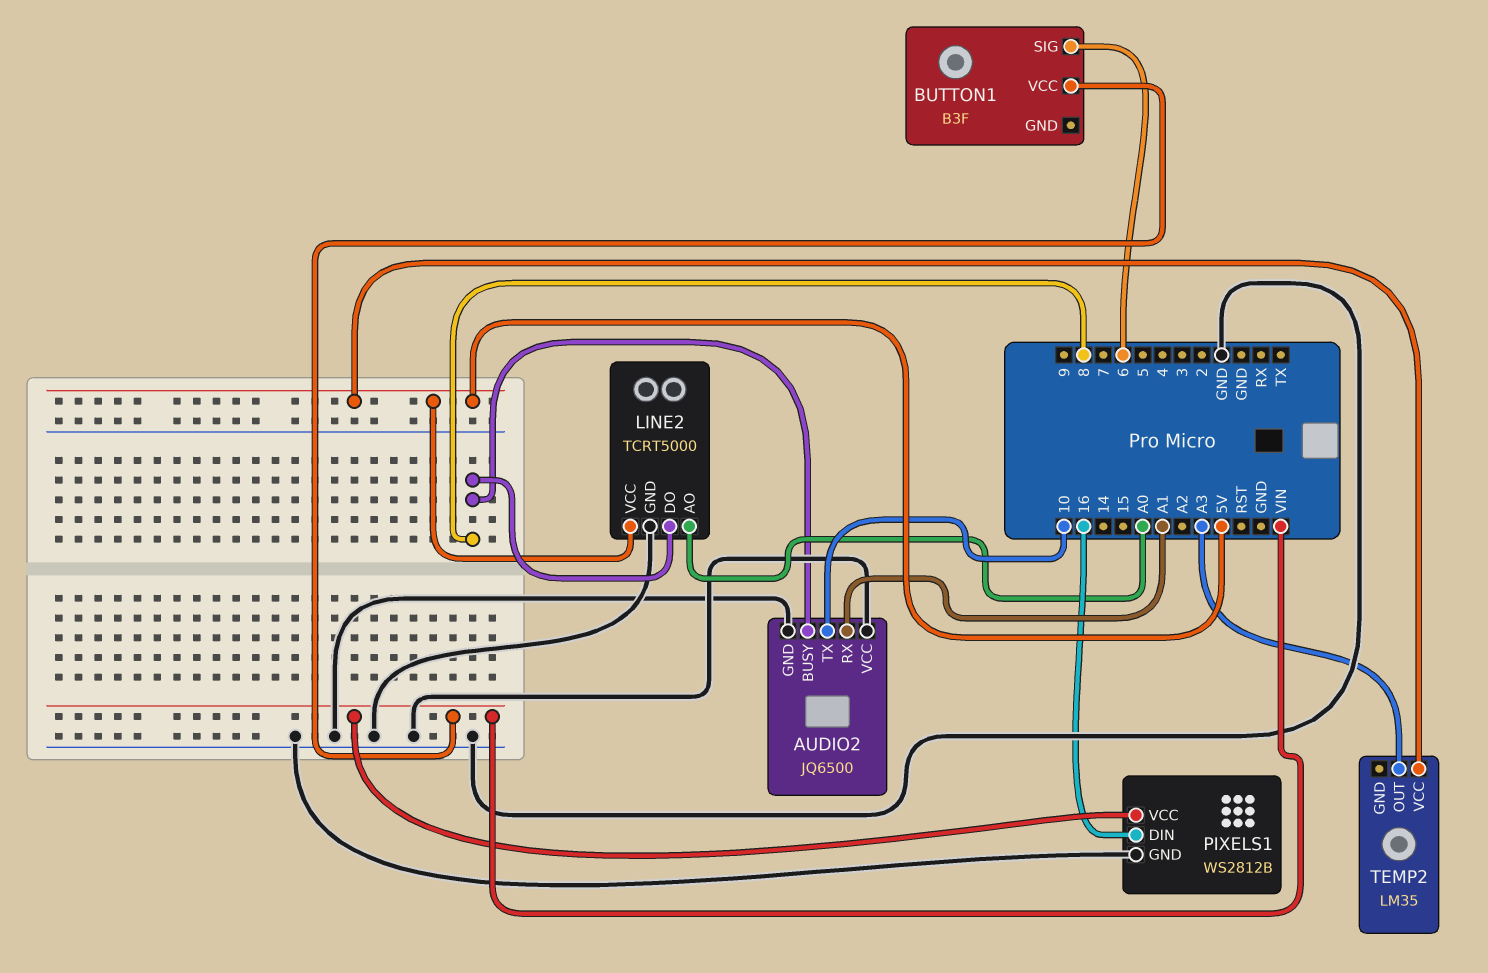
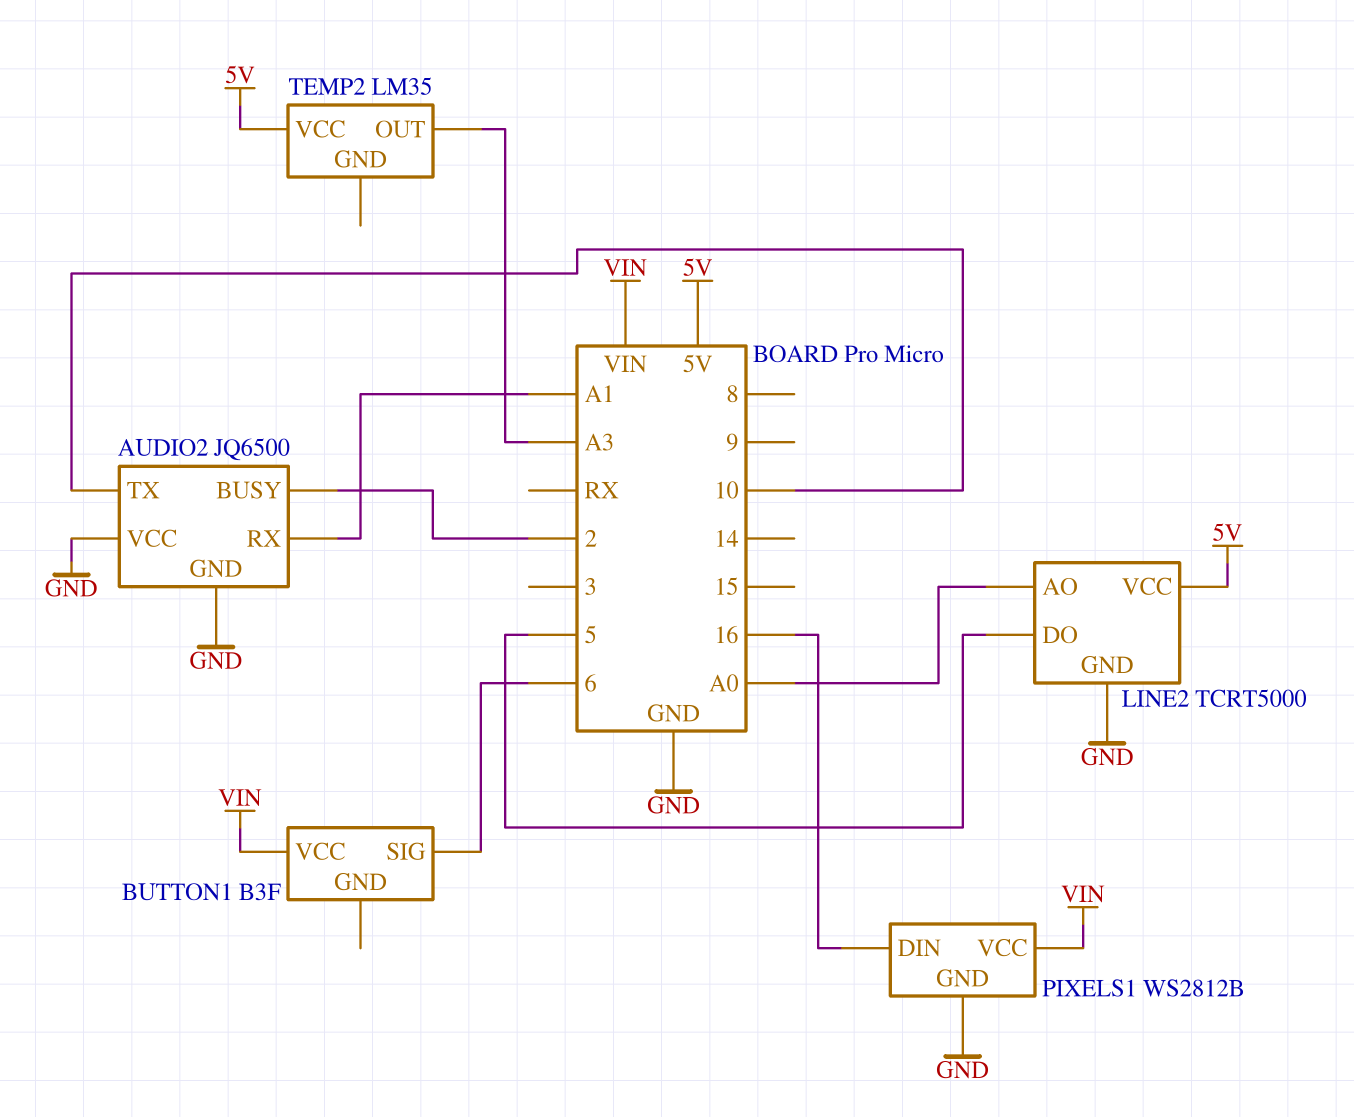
AUDIO2 pin BUSY: 8 -> 2
LINE2 pin DO: 8 -> 5

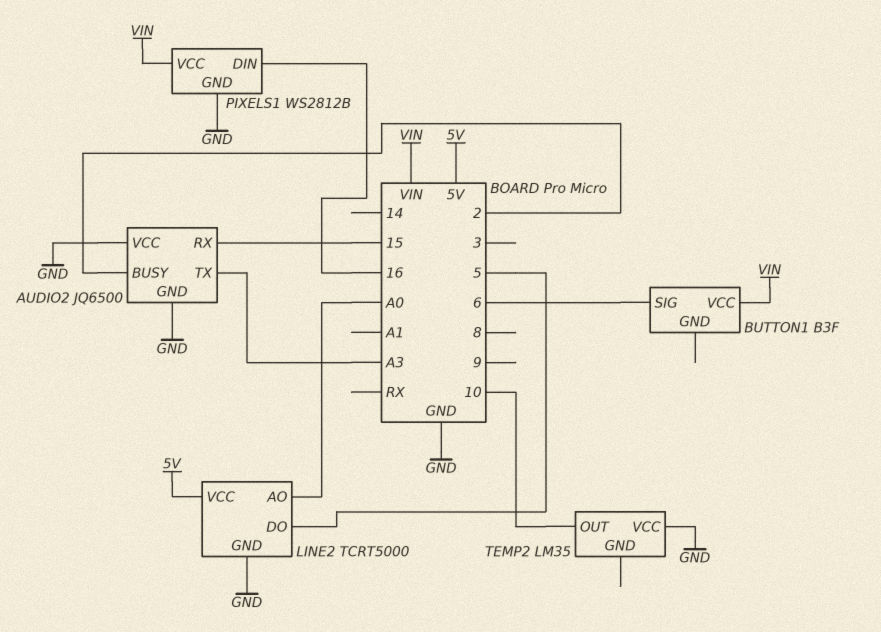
AUDIO2 pin RX: A1 -> 15
AUDIO2 pin TX: 10 -> A3
TEMP2 pin OUT: A3 -> 10
TEMP2 pin VCC: 5V -> GND

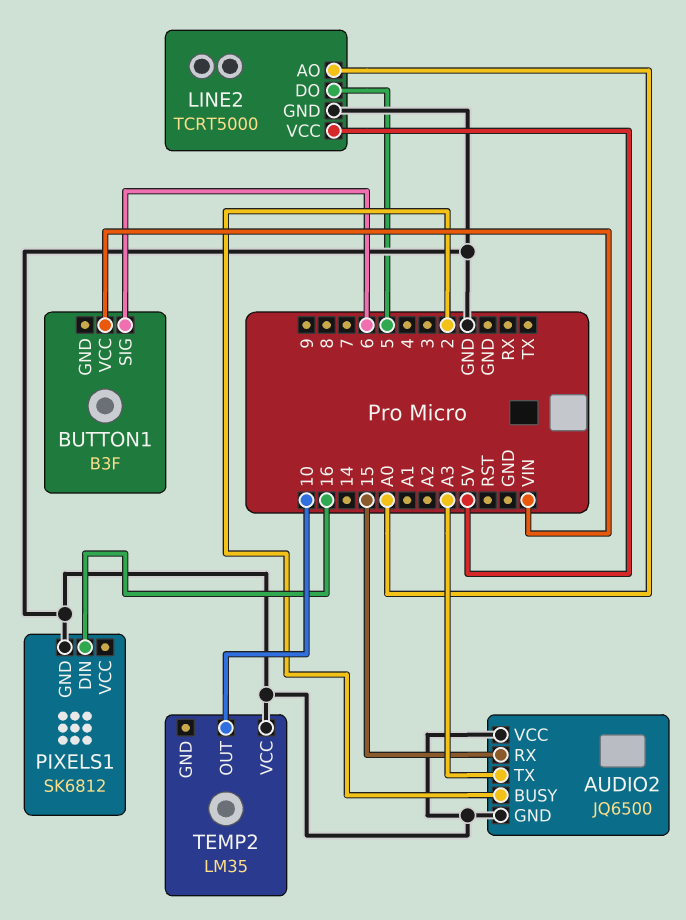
PIXELS1: WS2812B -> SK6812
PIXELS1 pin VCC: VIN -> none

